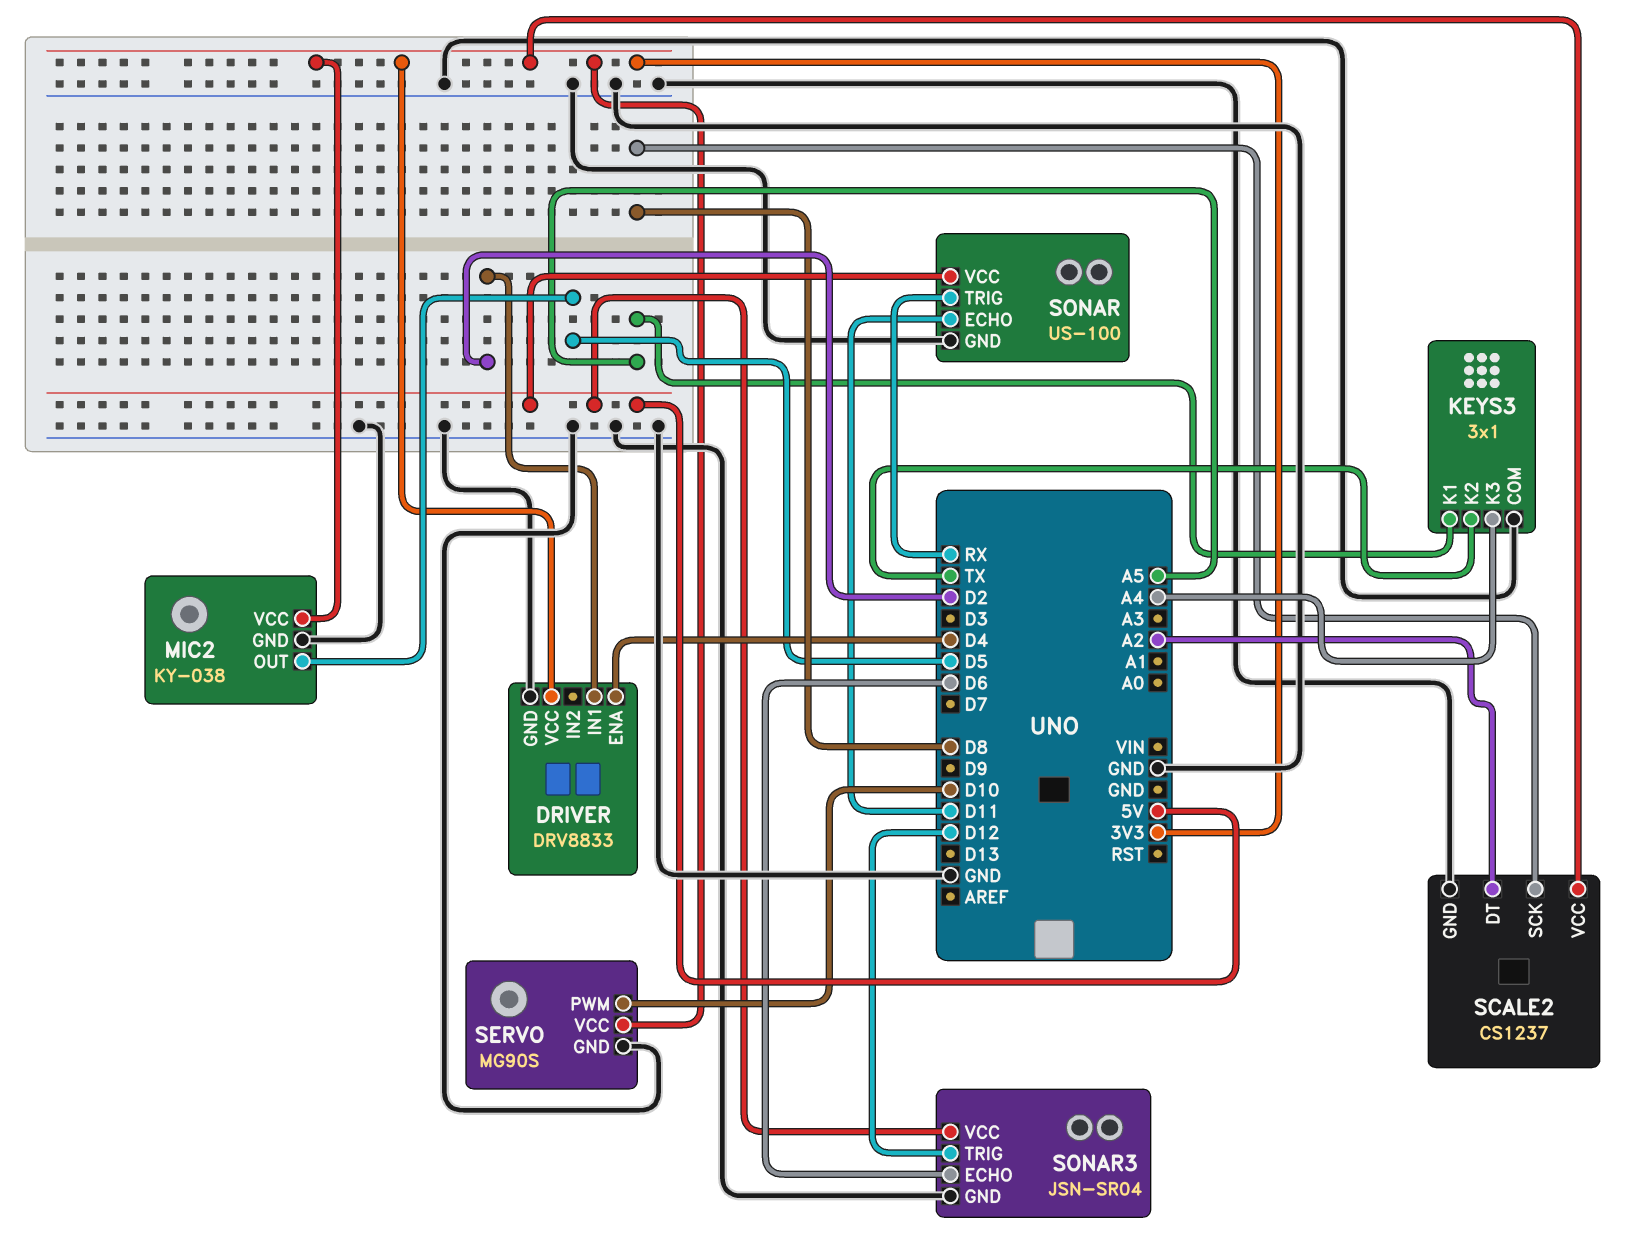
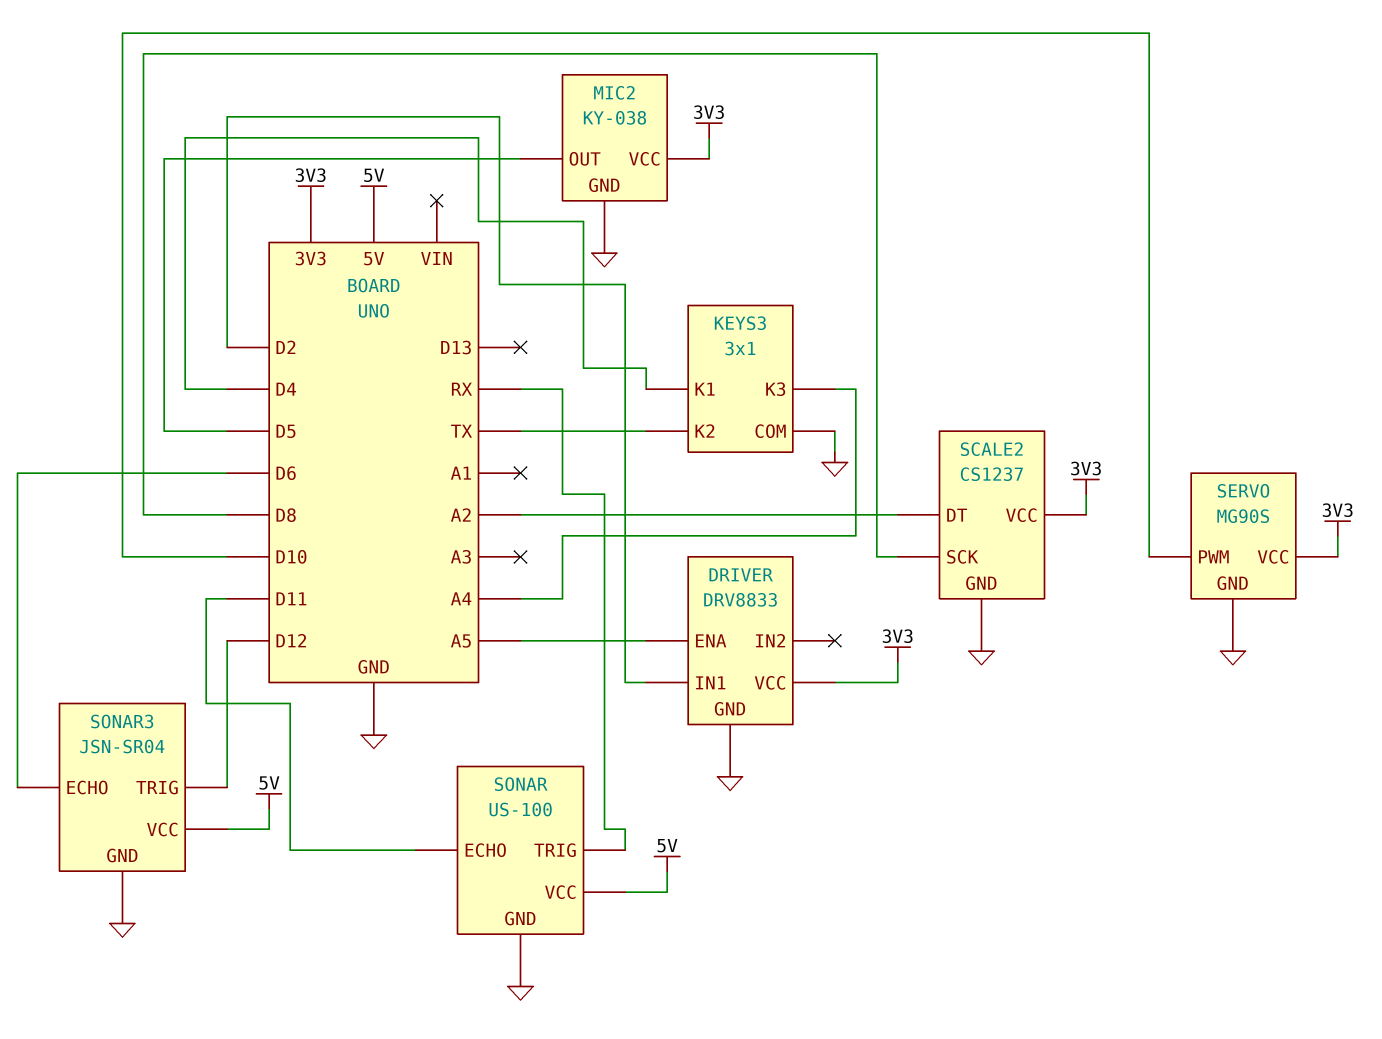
DRIVER pin ENA: D4 -> A5
KEYS3 pin K1: A5 -> D4

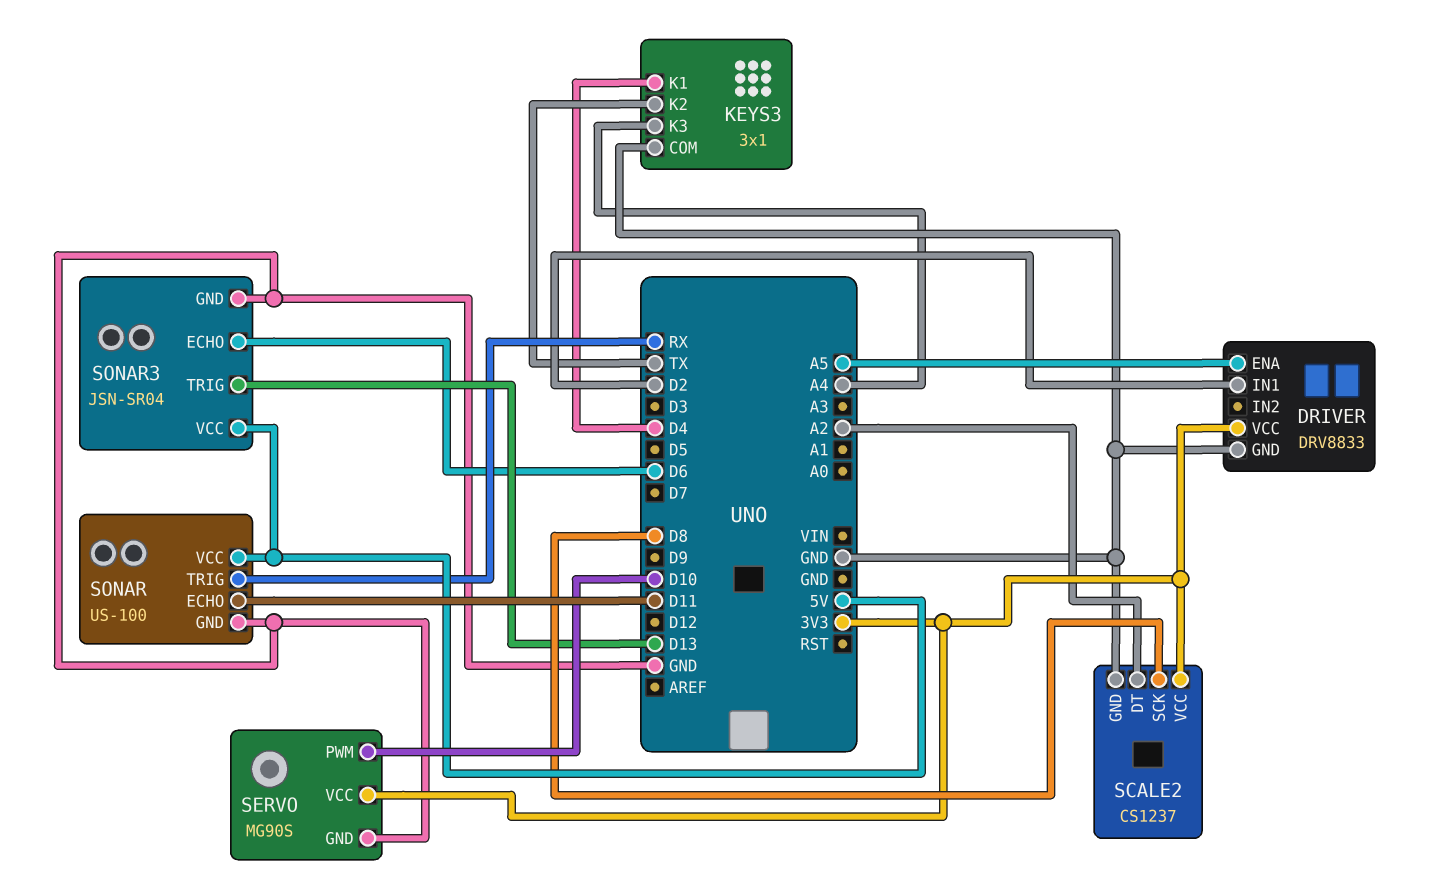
MIC2: KY-038 -> none
MIC2 pin GND: GND -> none
MIC2 pin OUT: D5 -> none
MIC2 pin VCC: 3V3 -> none
SONAR3 pin TRIG: D12 -> D13

